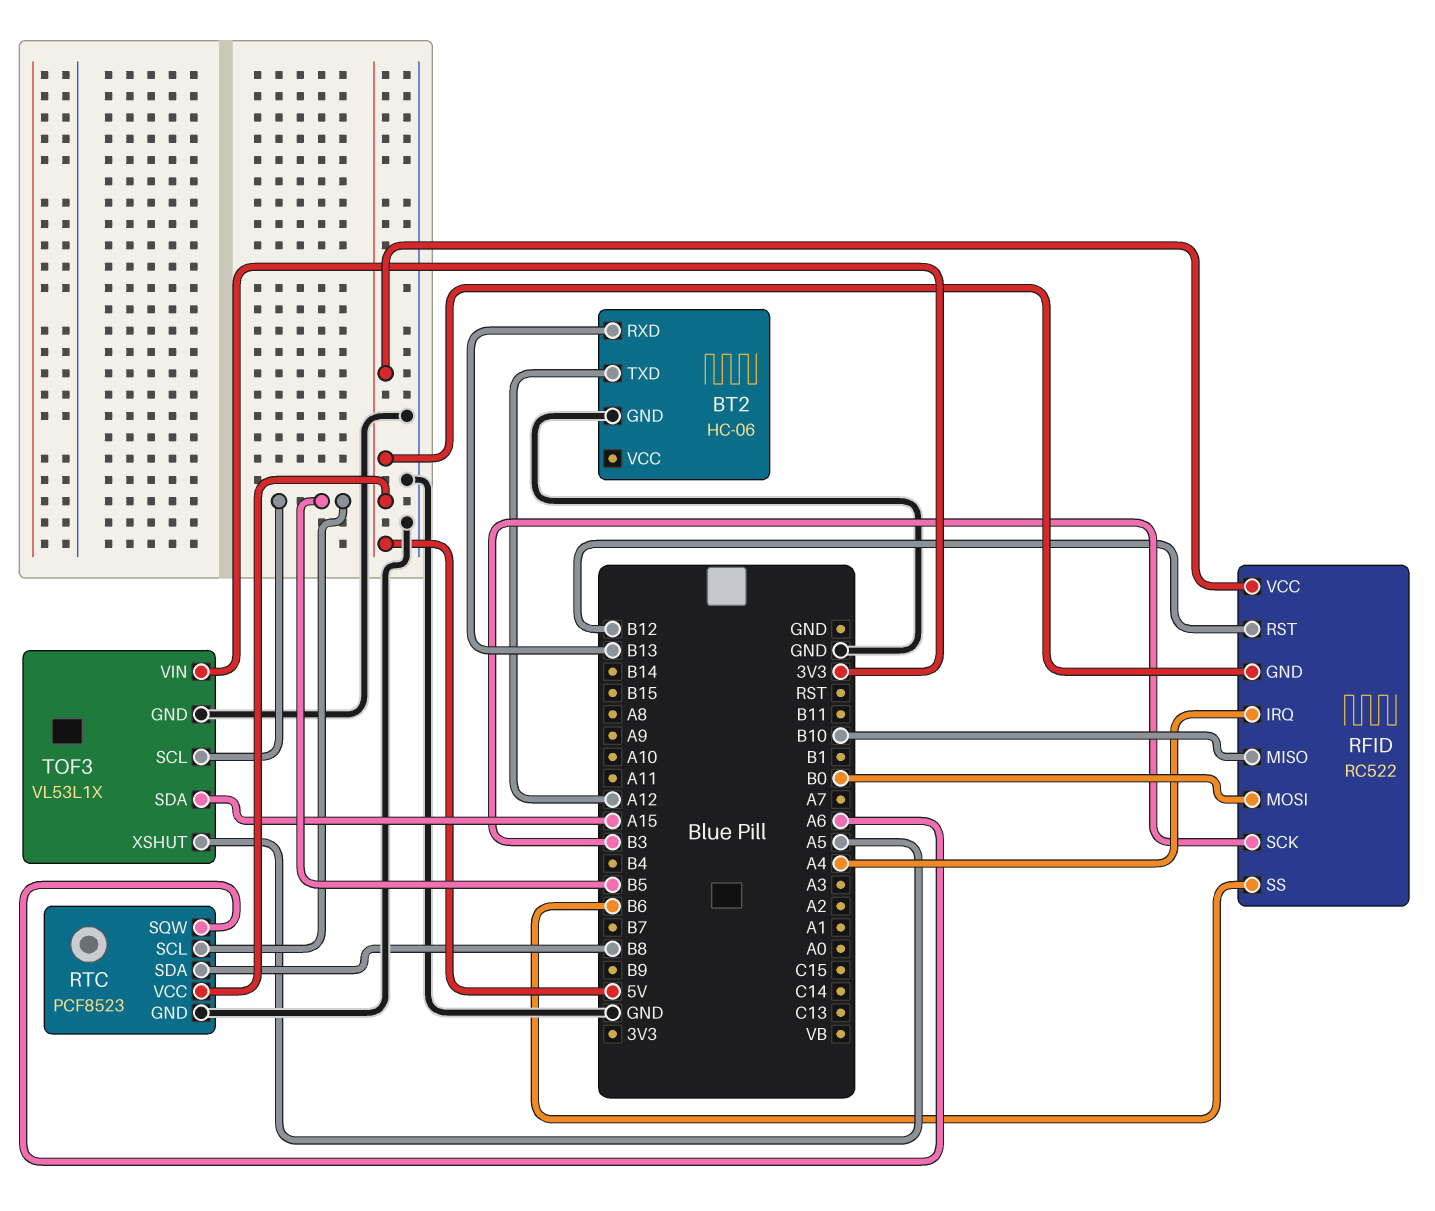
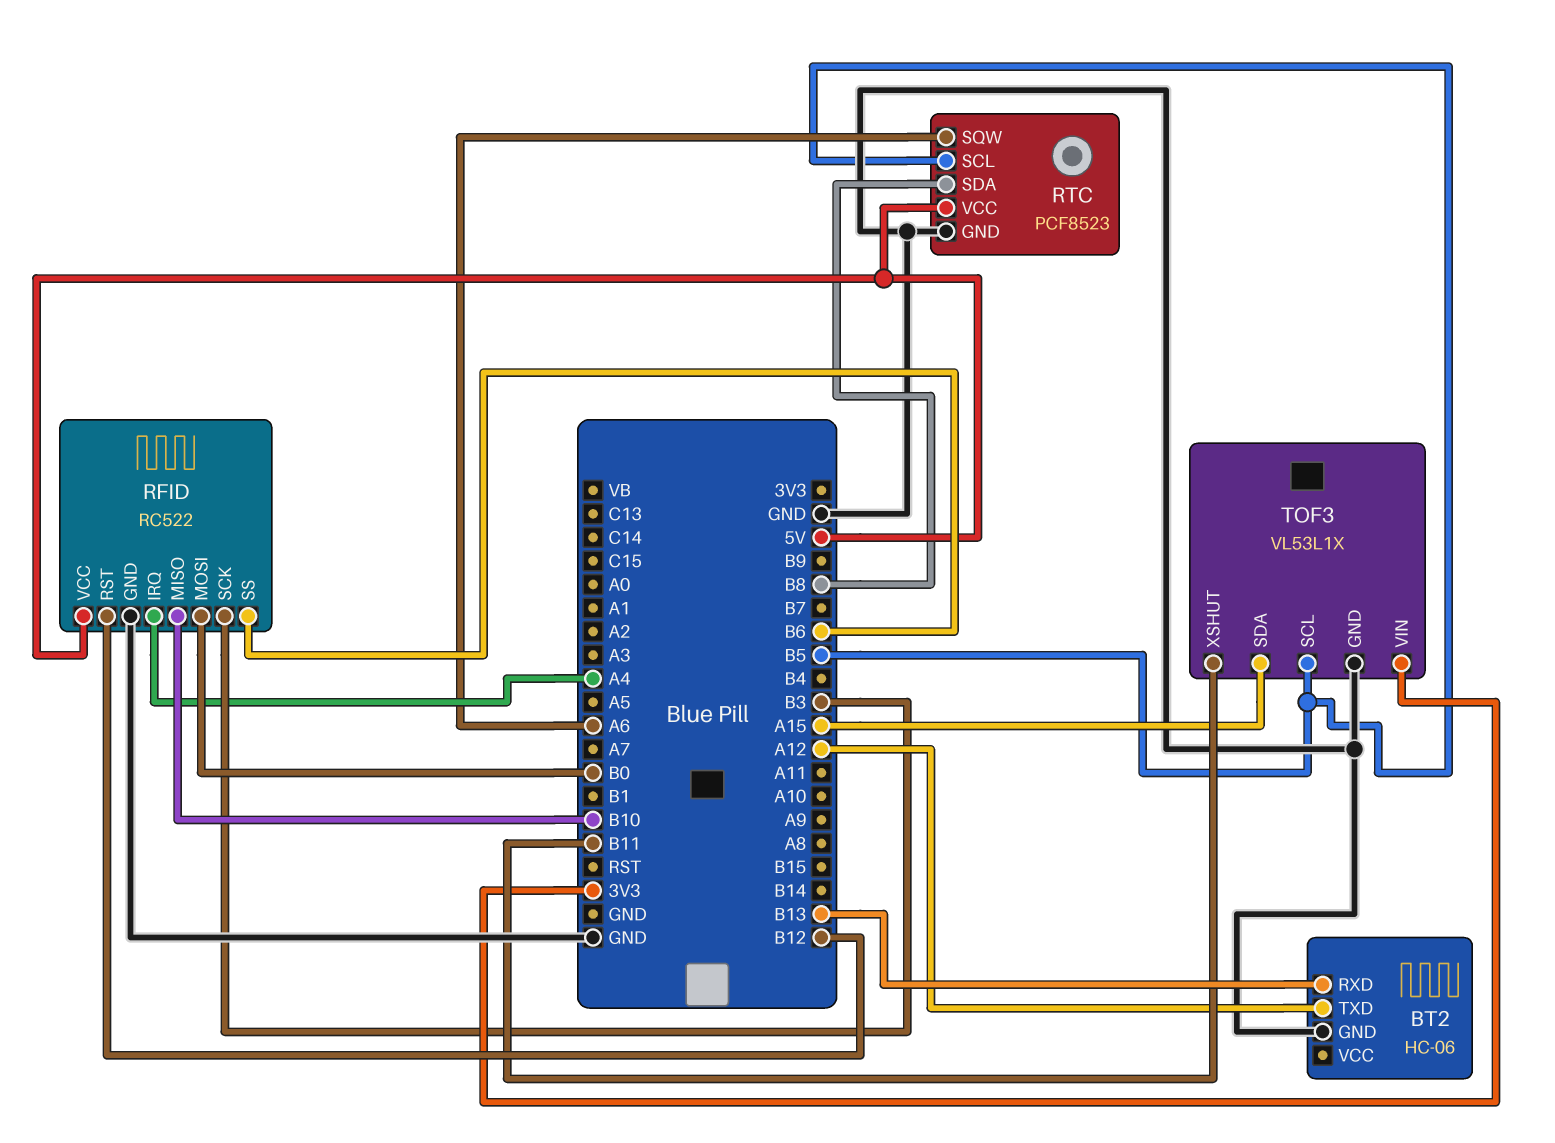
RFID pin GND: 5V -> GND
TOF3 pin XSHUT: A5 -> B11

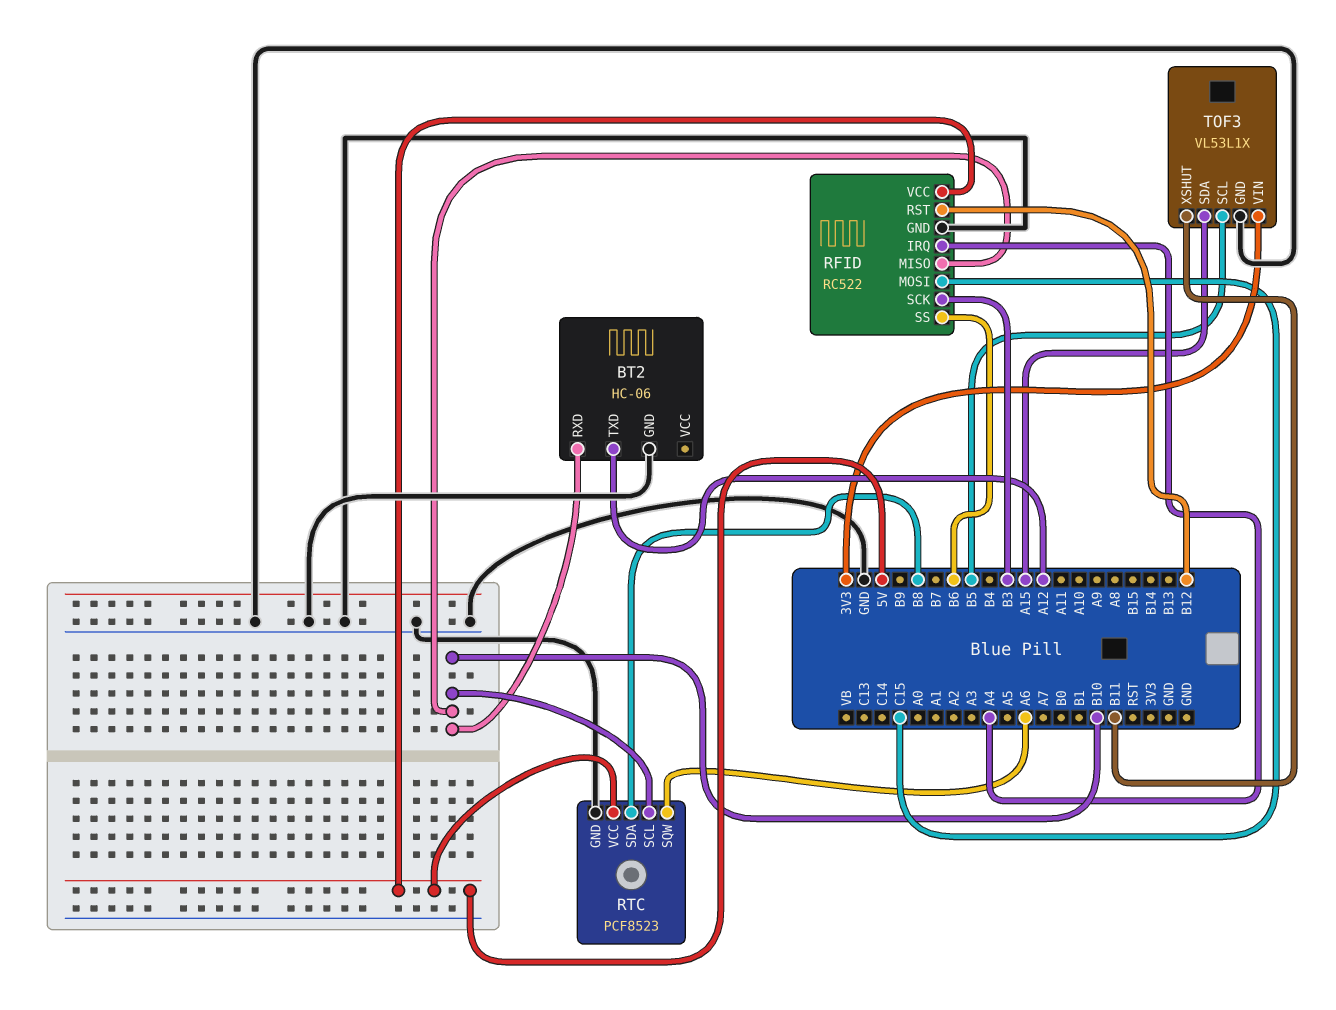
BT2 pin RXD: B13 -> B10
RFID pin MOSI: B0 -> C15
RTC pin SCL: B5 -> B10

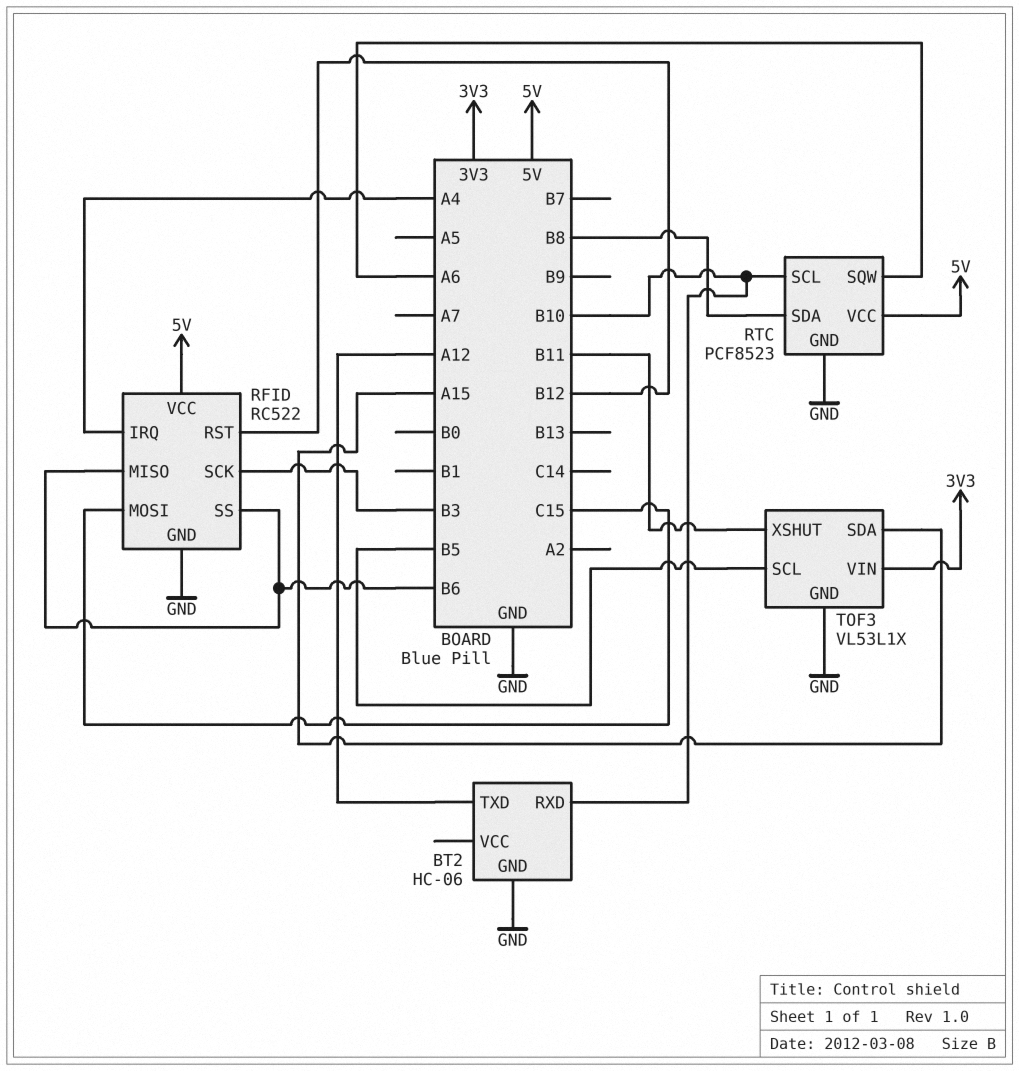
RFID pin MISO: B10 -> B6

